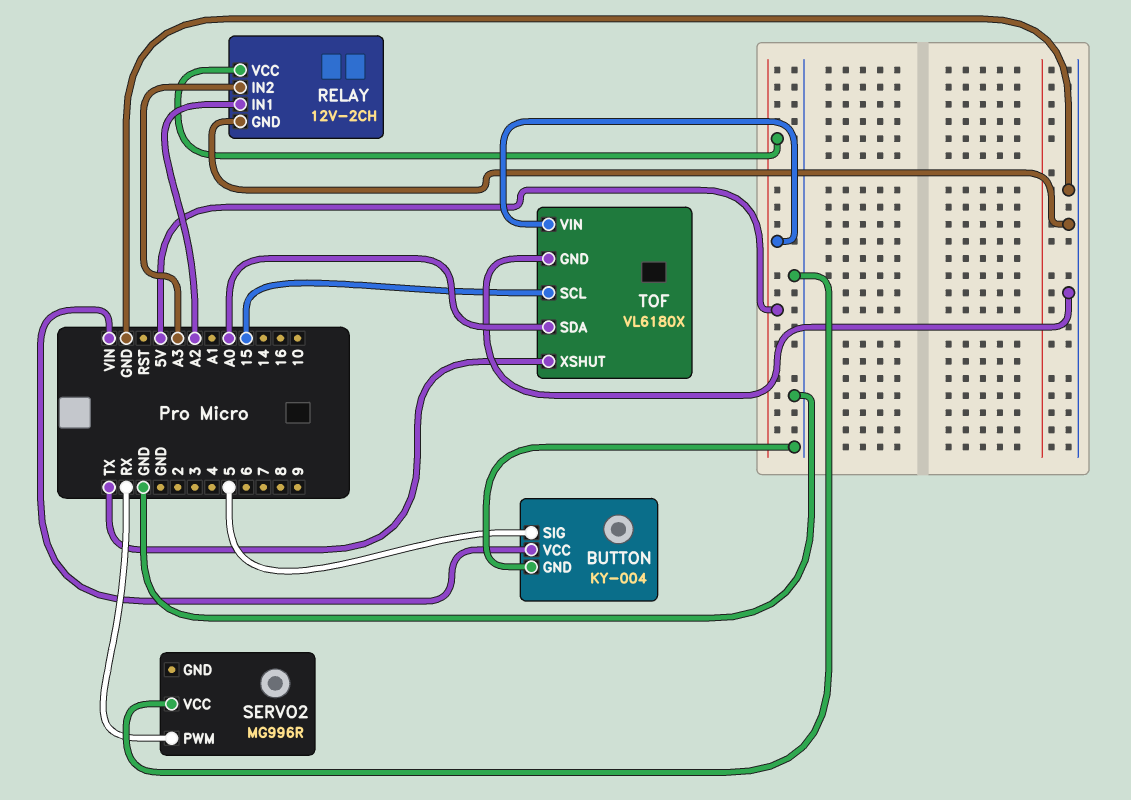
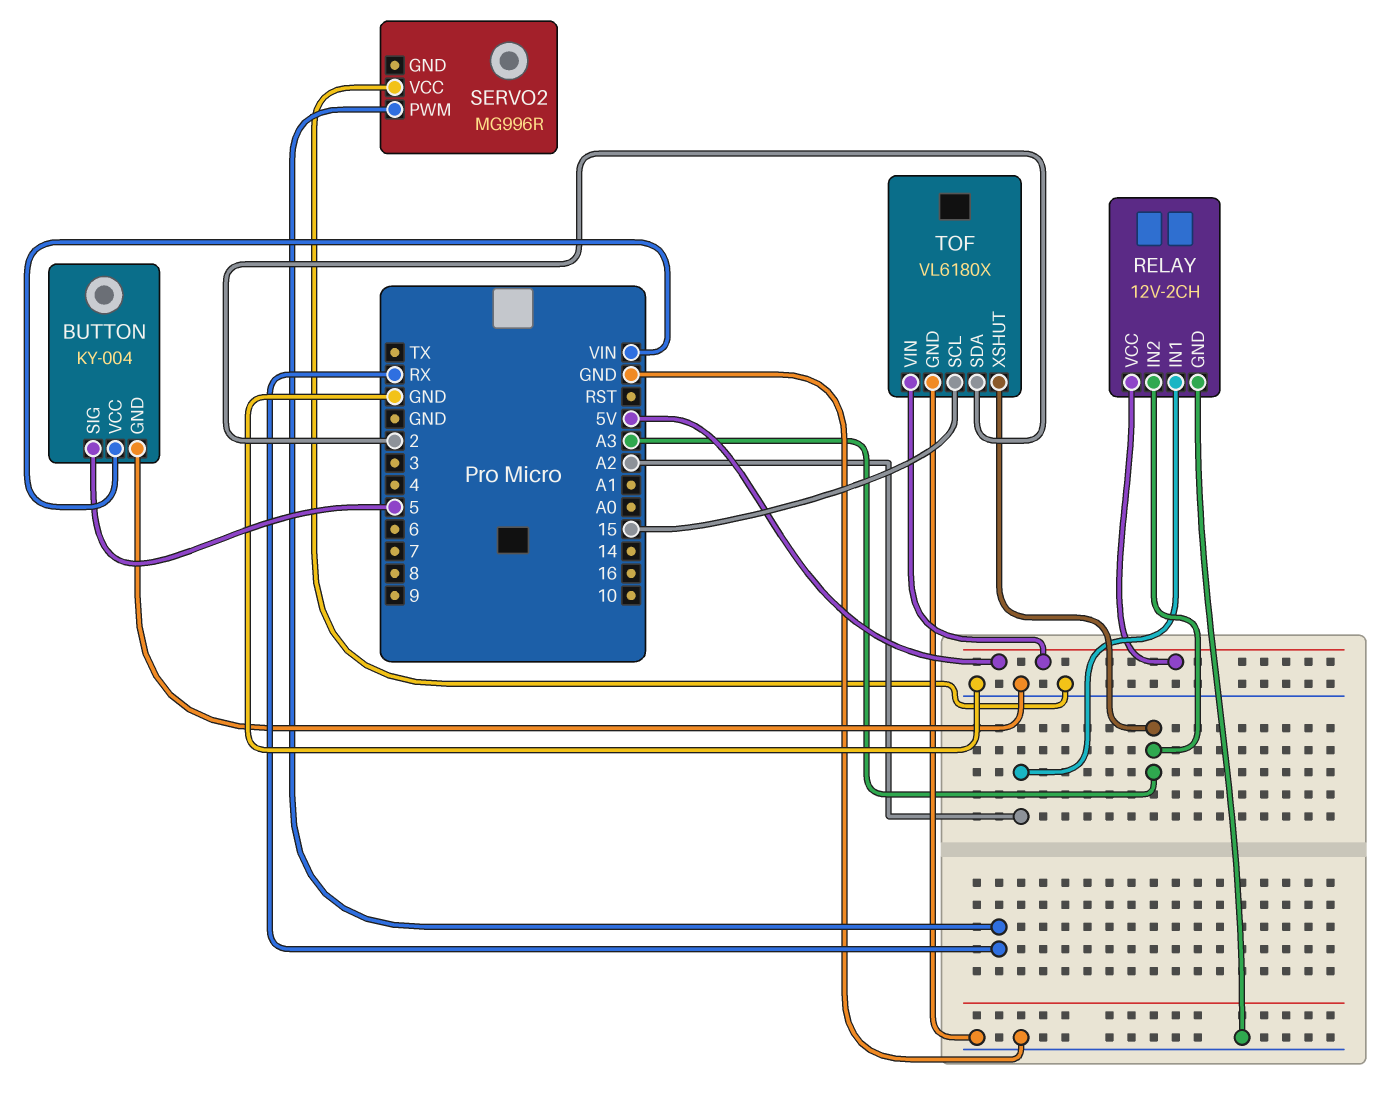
TOF pin SDA: A0 -> 2
TOF pin XSHUT: TX -> A3

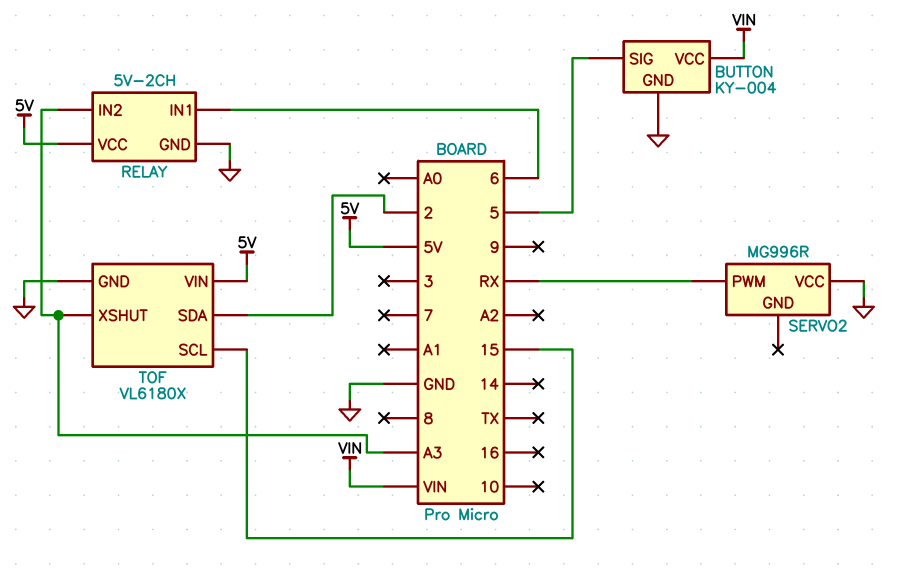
RELAY: 12V-2CH -> 5V-2CH
RELAY pin IN1: A2 -> 6

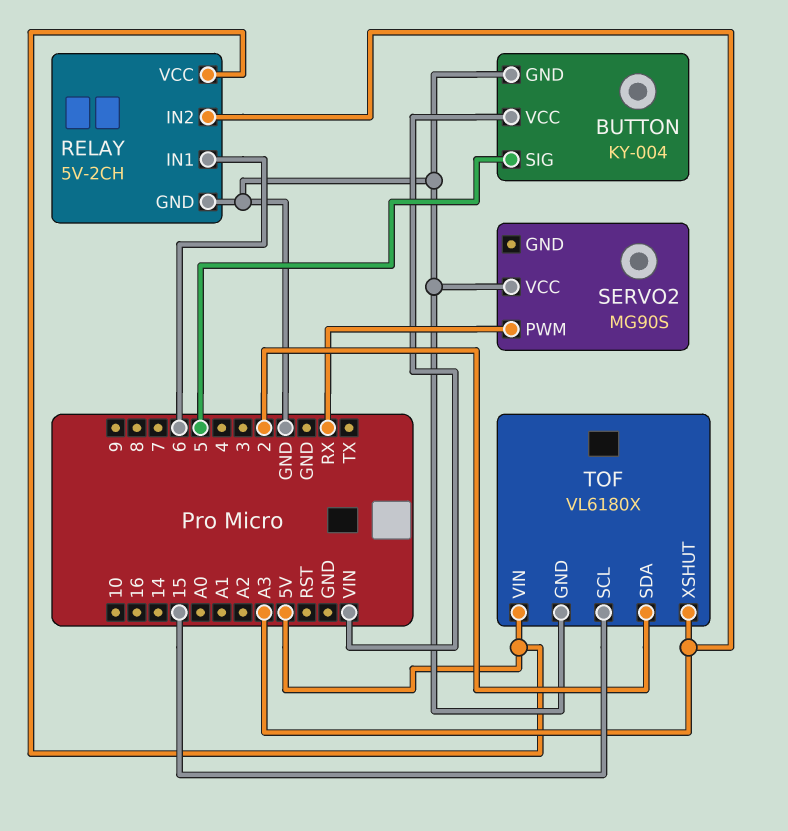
SERVO2: MG996R -> MG90S

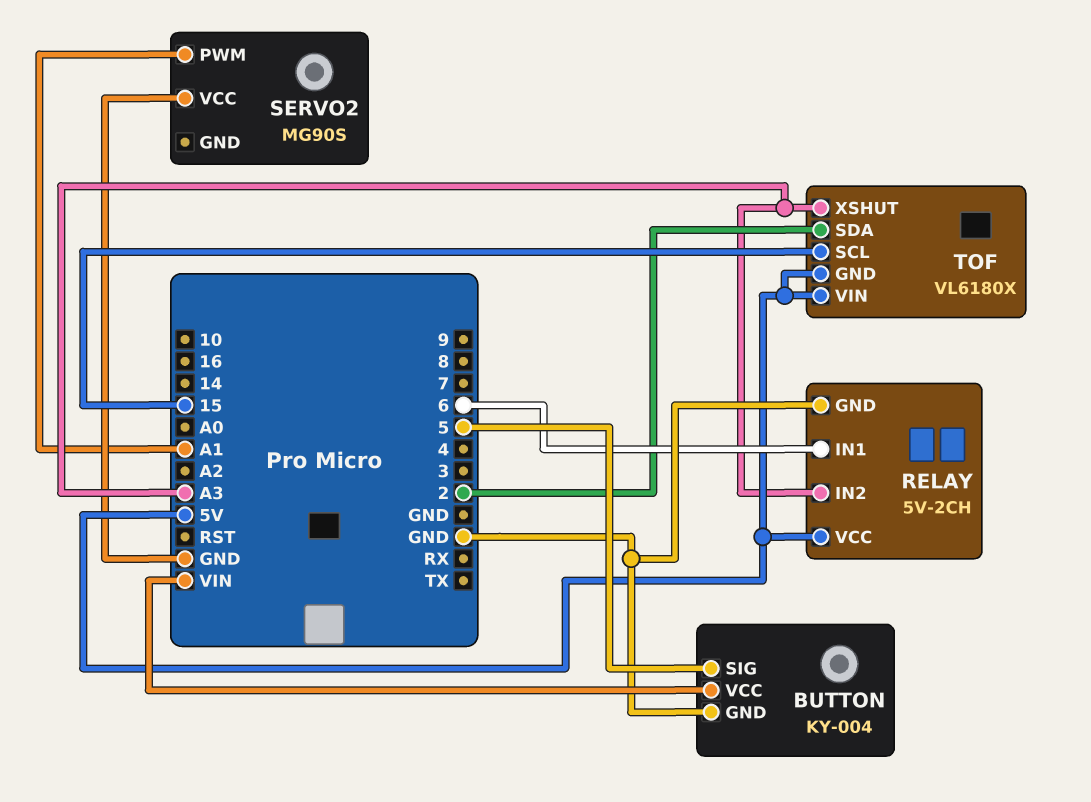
SERVO2 pin PWM: RX -> A1
TOF pin GND: GND -> 5V

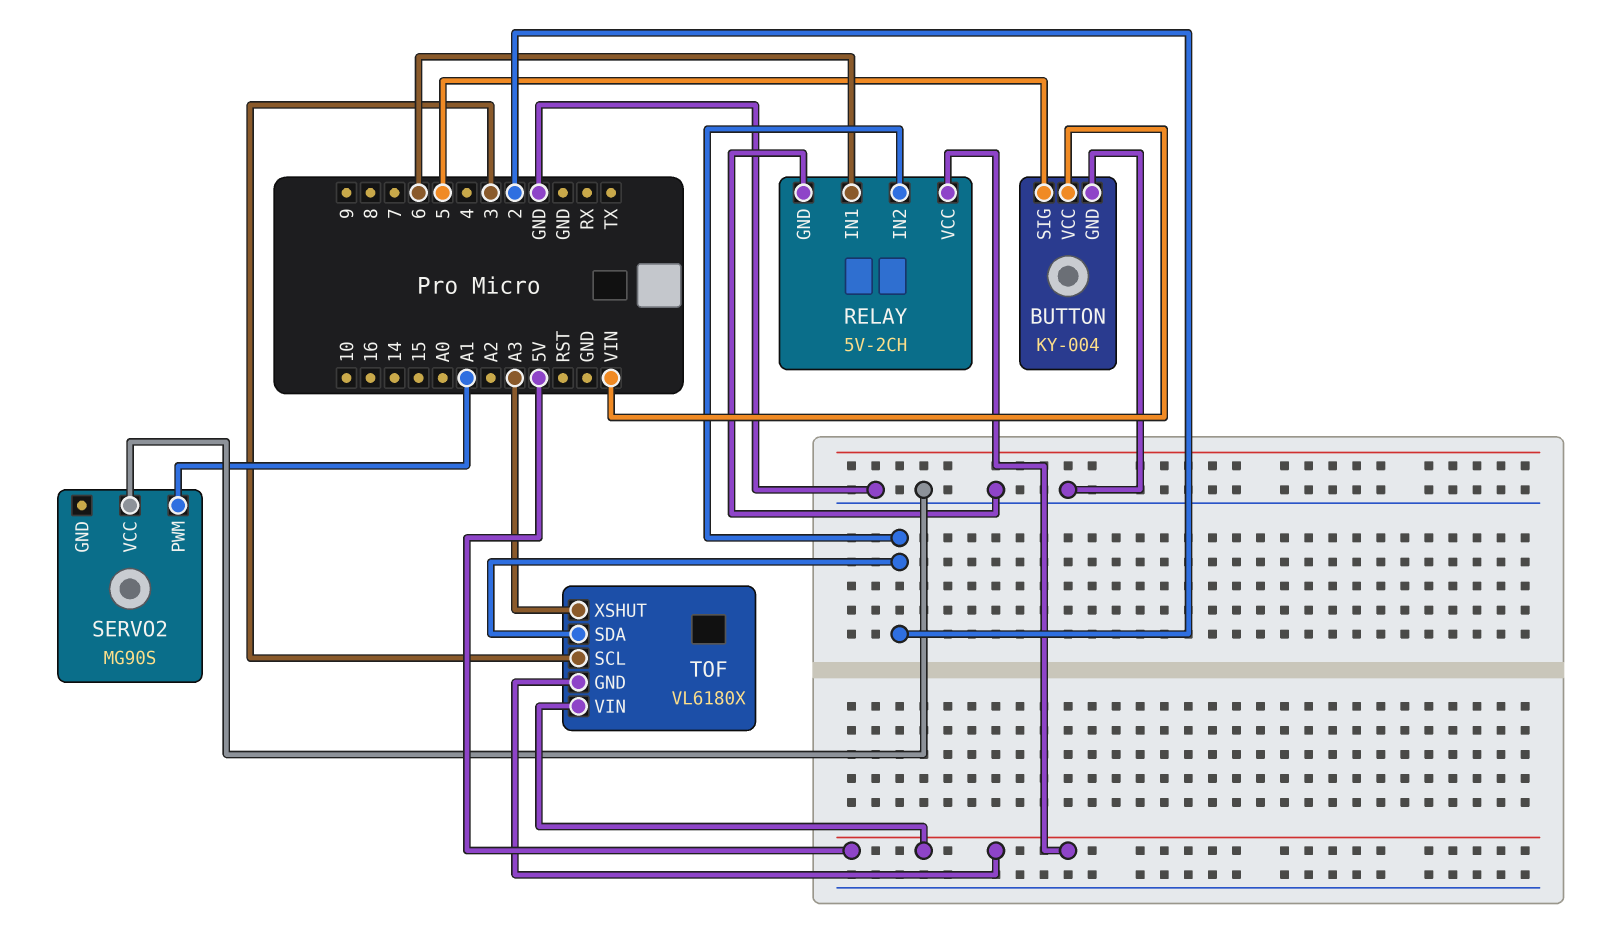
RELAY pin IN2: A3 -> 2
TOF pin SCL: 15 -> 3

